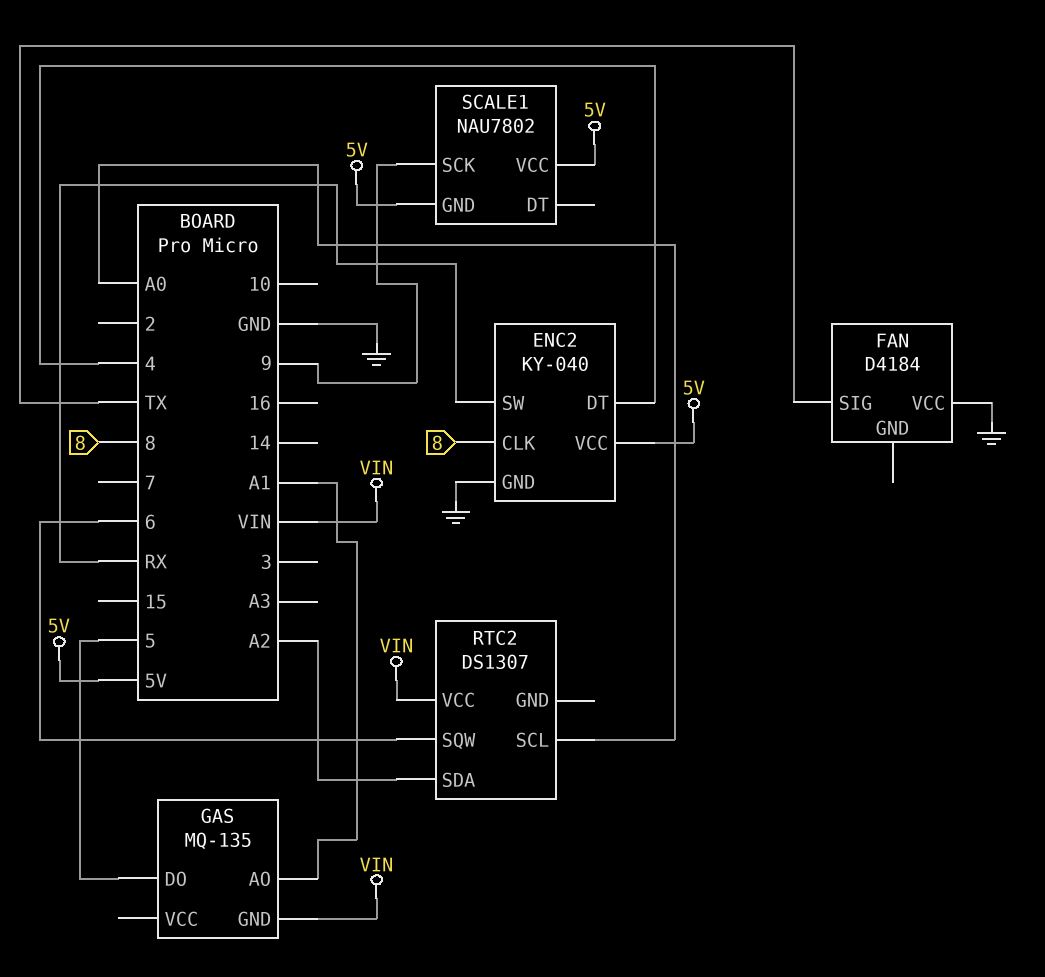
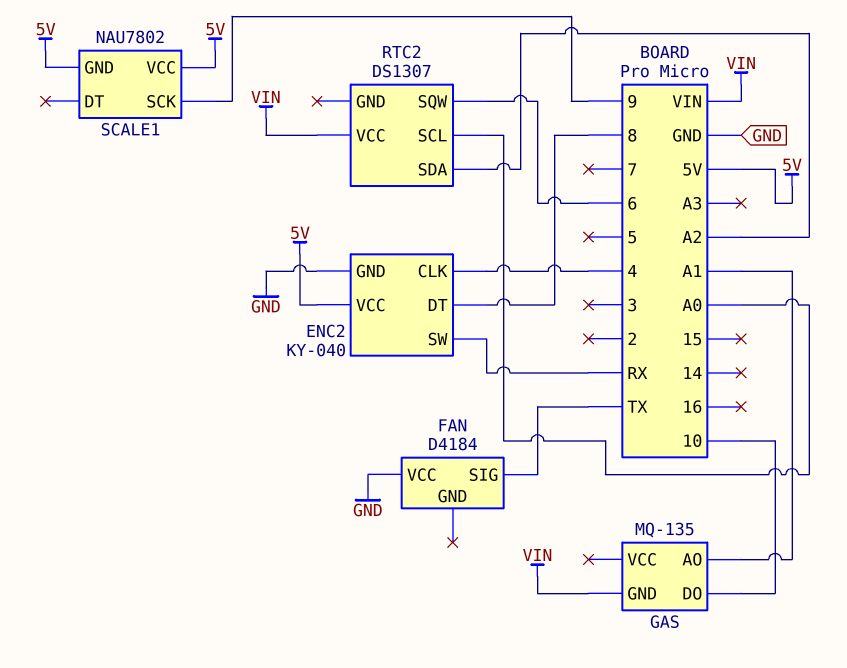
ENC2 pin CLK: 8 -> 4
ENC2 pin DT: 4 -> 8
GAS pin DO: 5 -> 10

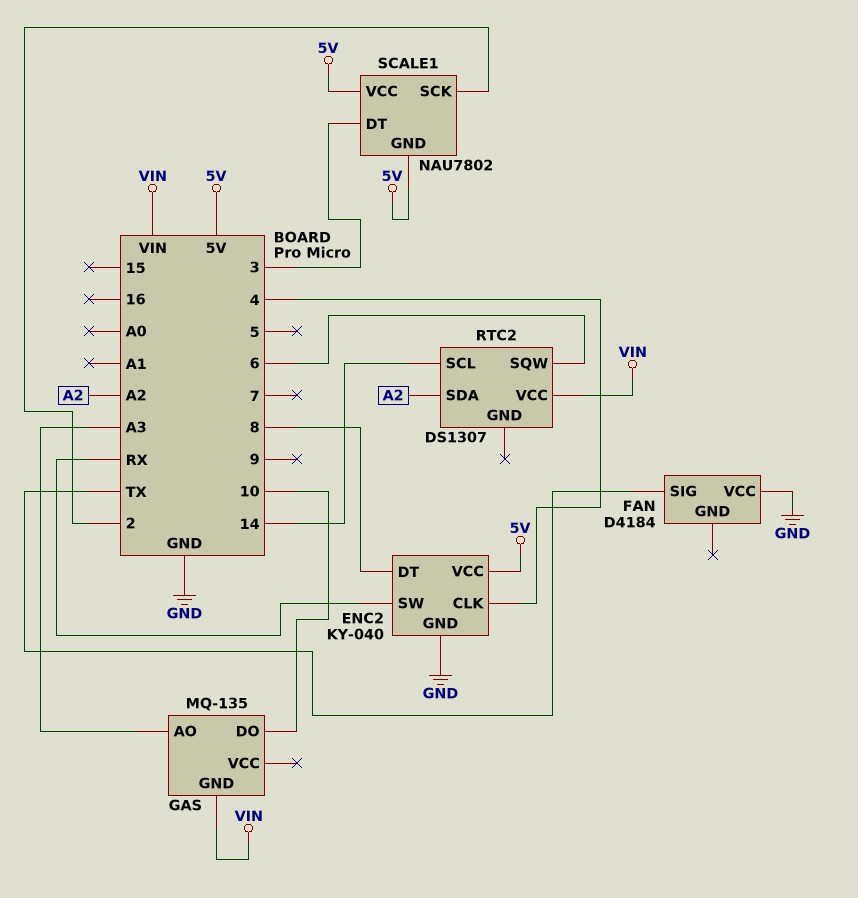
GAS pin AO: A1 -> A3
RTC2 pin SCL: A0 -> 14
SCALE1 pin DT: none -> 3
SCALE1 pin SCK: 9 -> 2

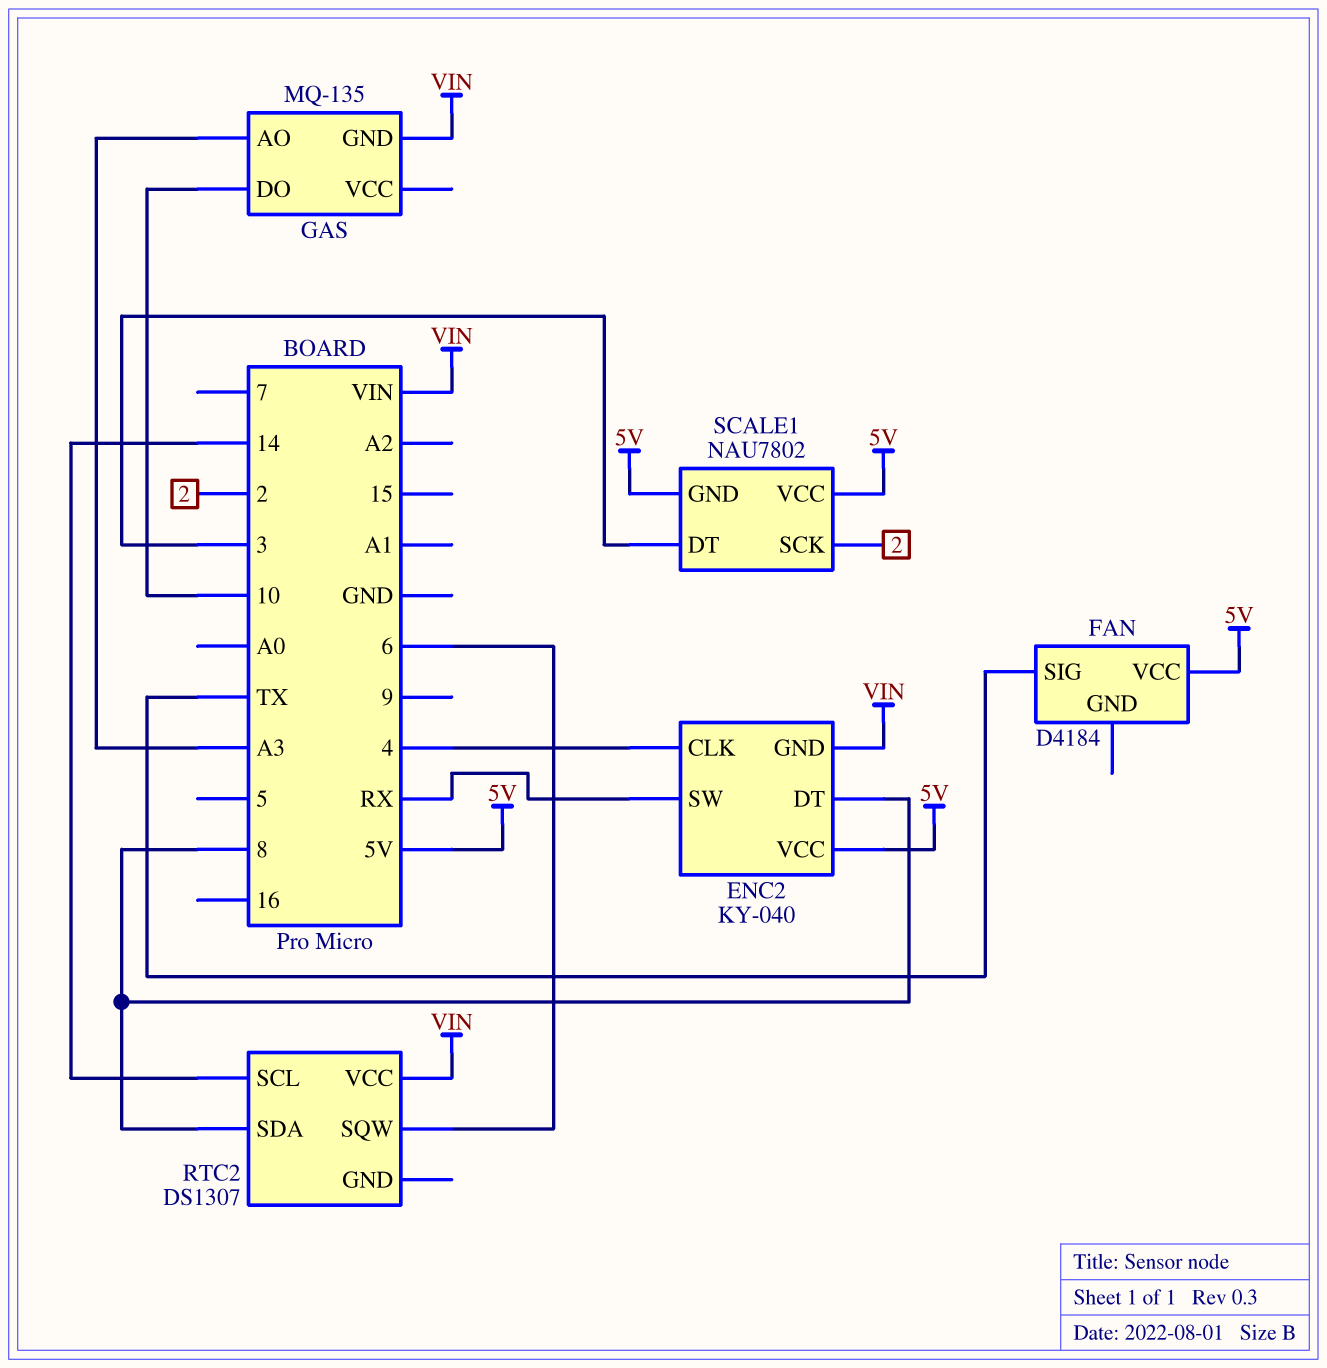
ENC2 pin GND: GND -> VIN
FAN pin VCC: GND -> 5V
RTC2 pin SDA: A2 -> 8

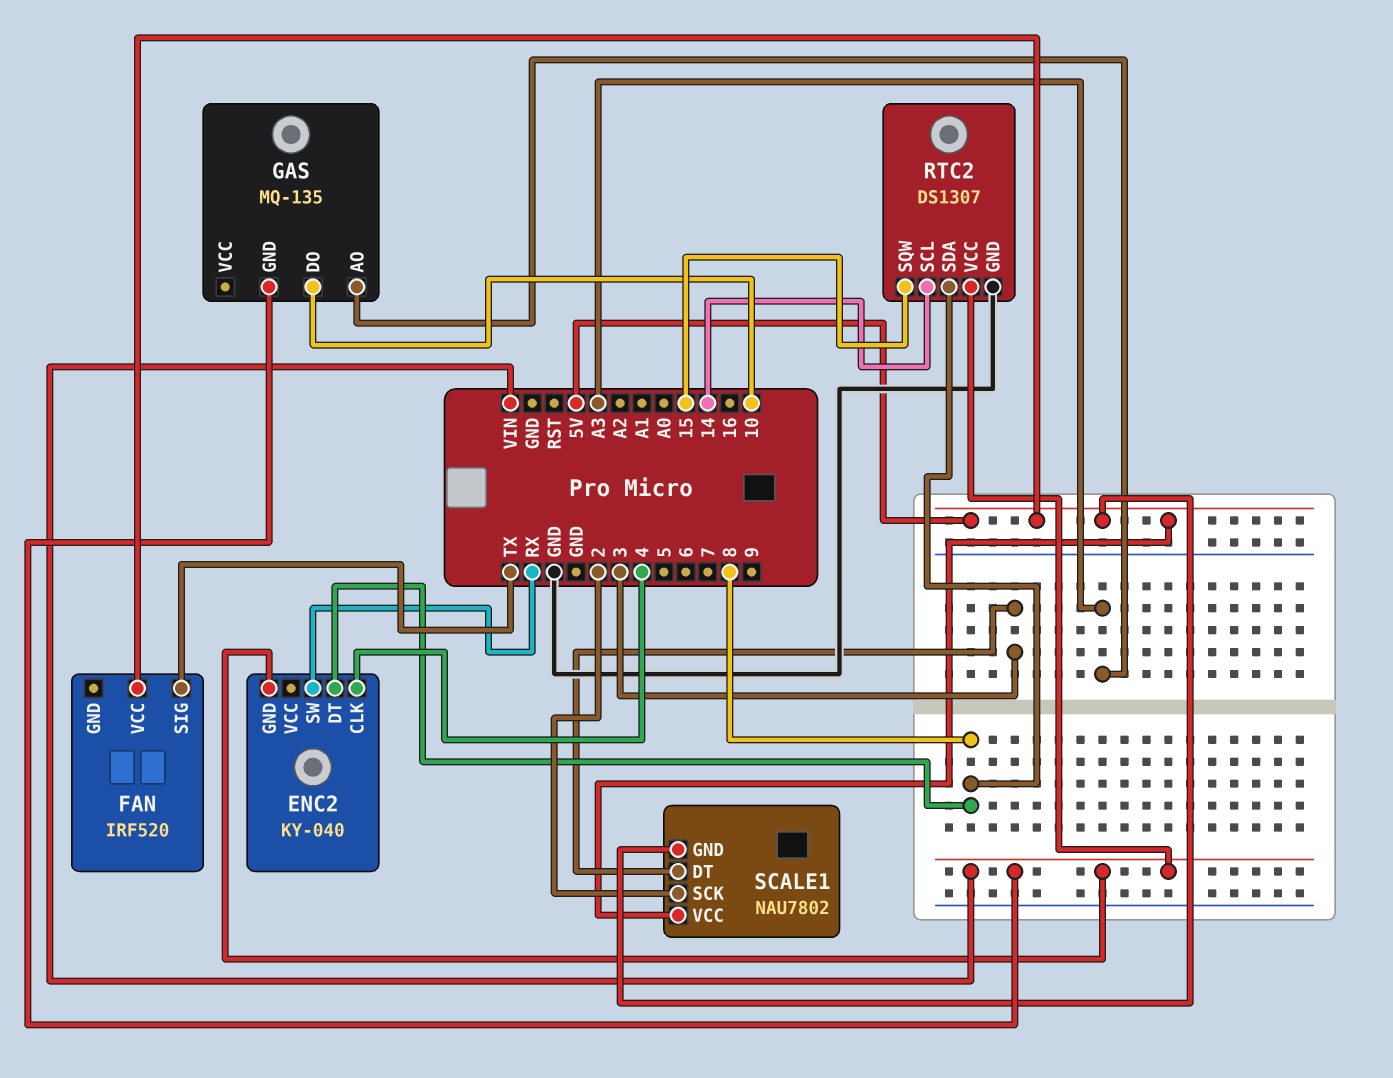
ENC2 pin VCC: 5V -> none
FAN: D4184 -> IRF520
RTC2 pin GND: none -> GND
RTC2 pin SQW: 6 -> 15

